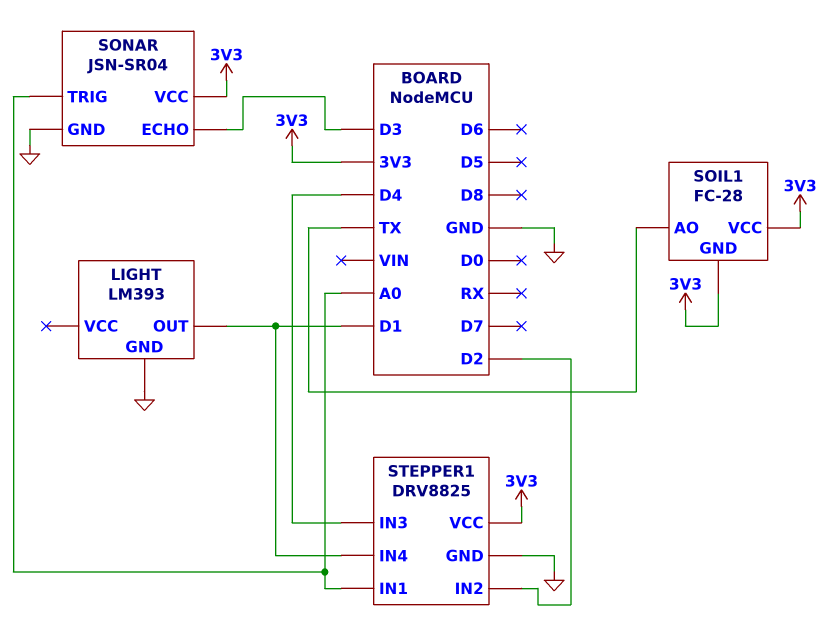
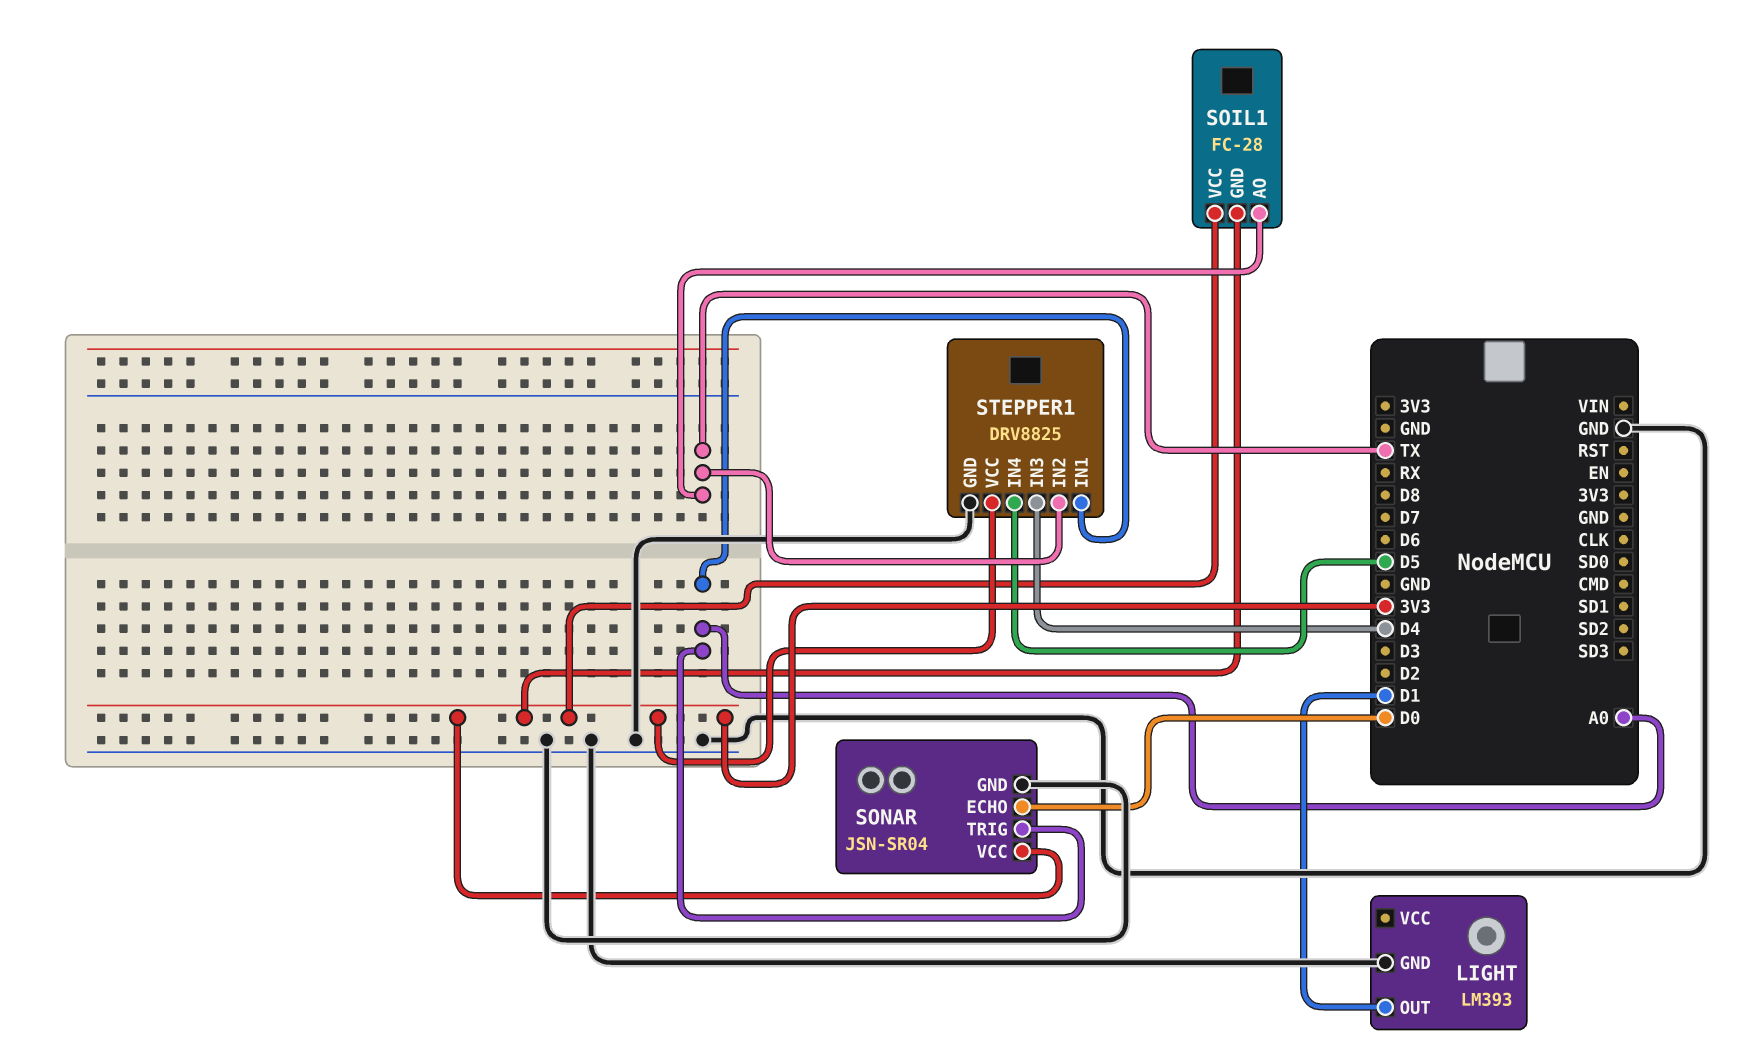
SONAR pin ECHO: D3 -> D0
STEPPER1 pin IN2: D2 -> TX
STEPPER1 pin IN4: D1 -> D5

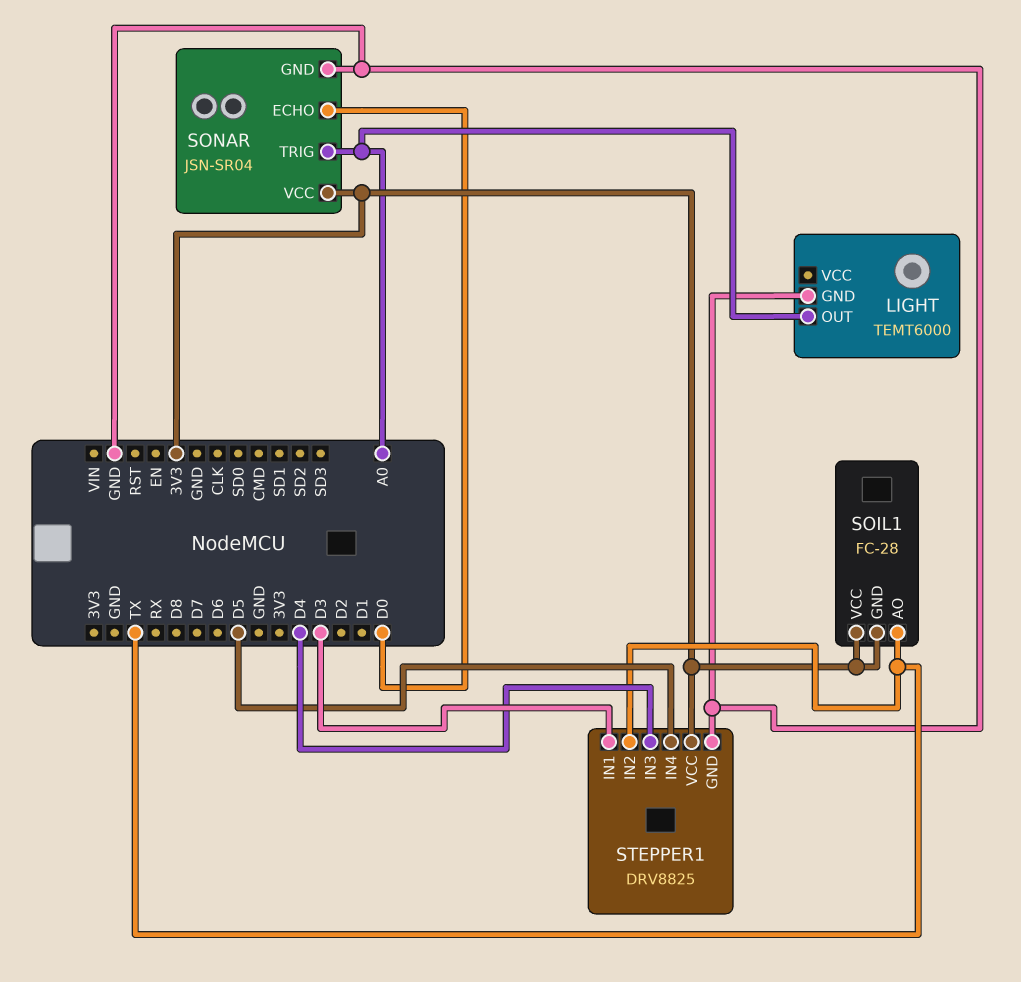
LIGHT: LM393 -> TEMT6000
LIGHT pin OUT: D1 -> A0
STEPPER1 pin IN1: A0 -> D3

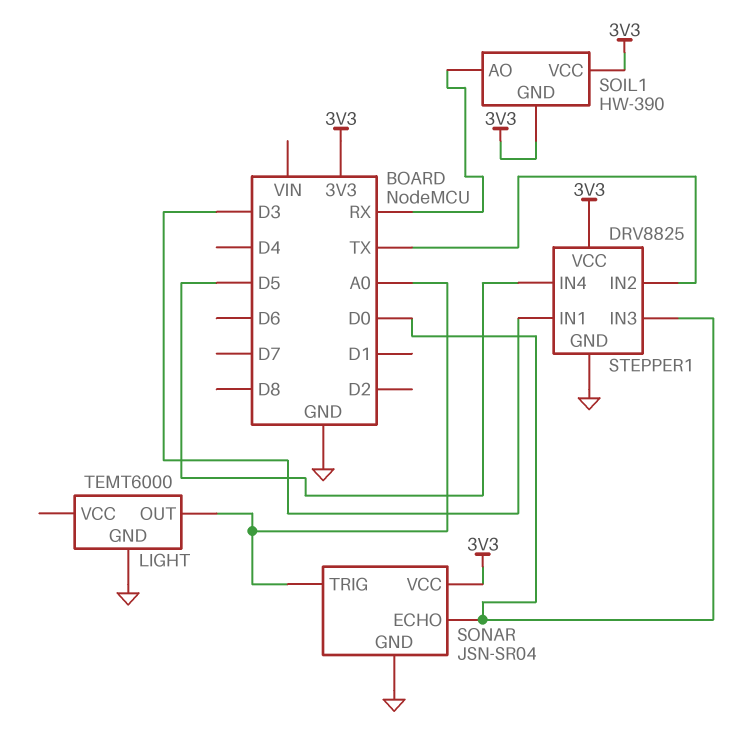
SOIL1: FC-28 -> HW-390
SOIL1 pin AO: TX -> RX
STEPPER1 pin IN3: D4 -> D0

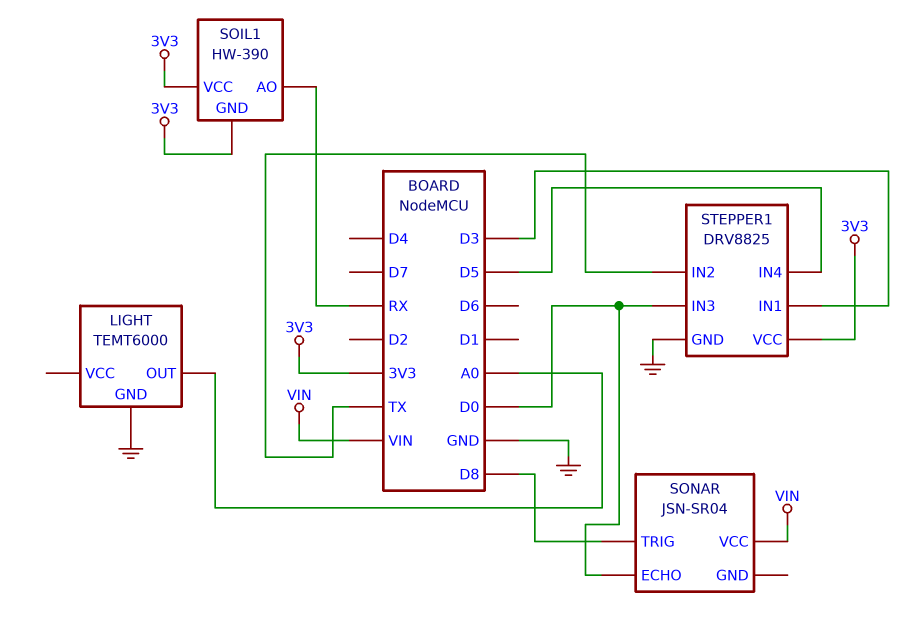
SONAR pin GND: GND -> none
SONAR pin TRIG: A0 -> D8
SONAR pin VCC: 3V3 -> VIN

